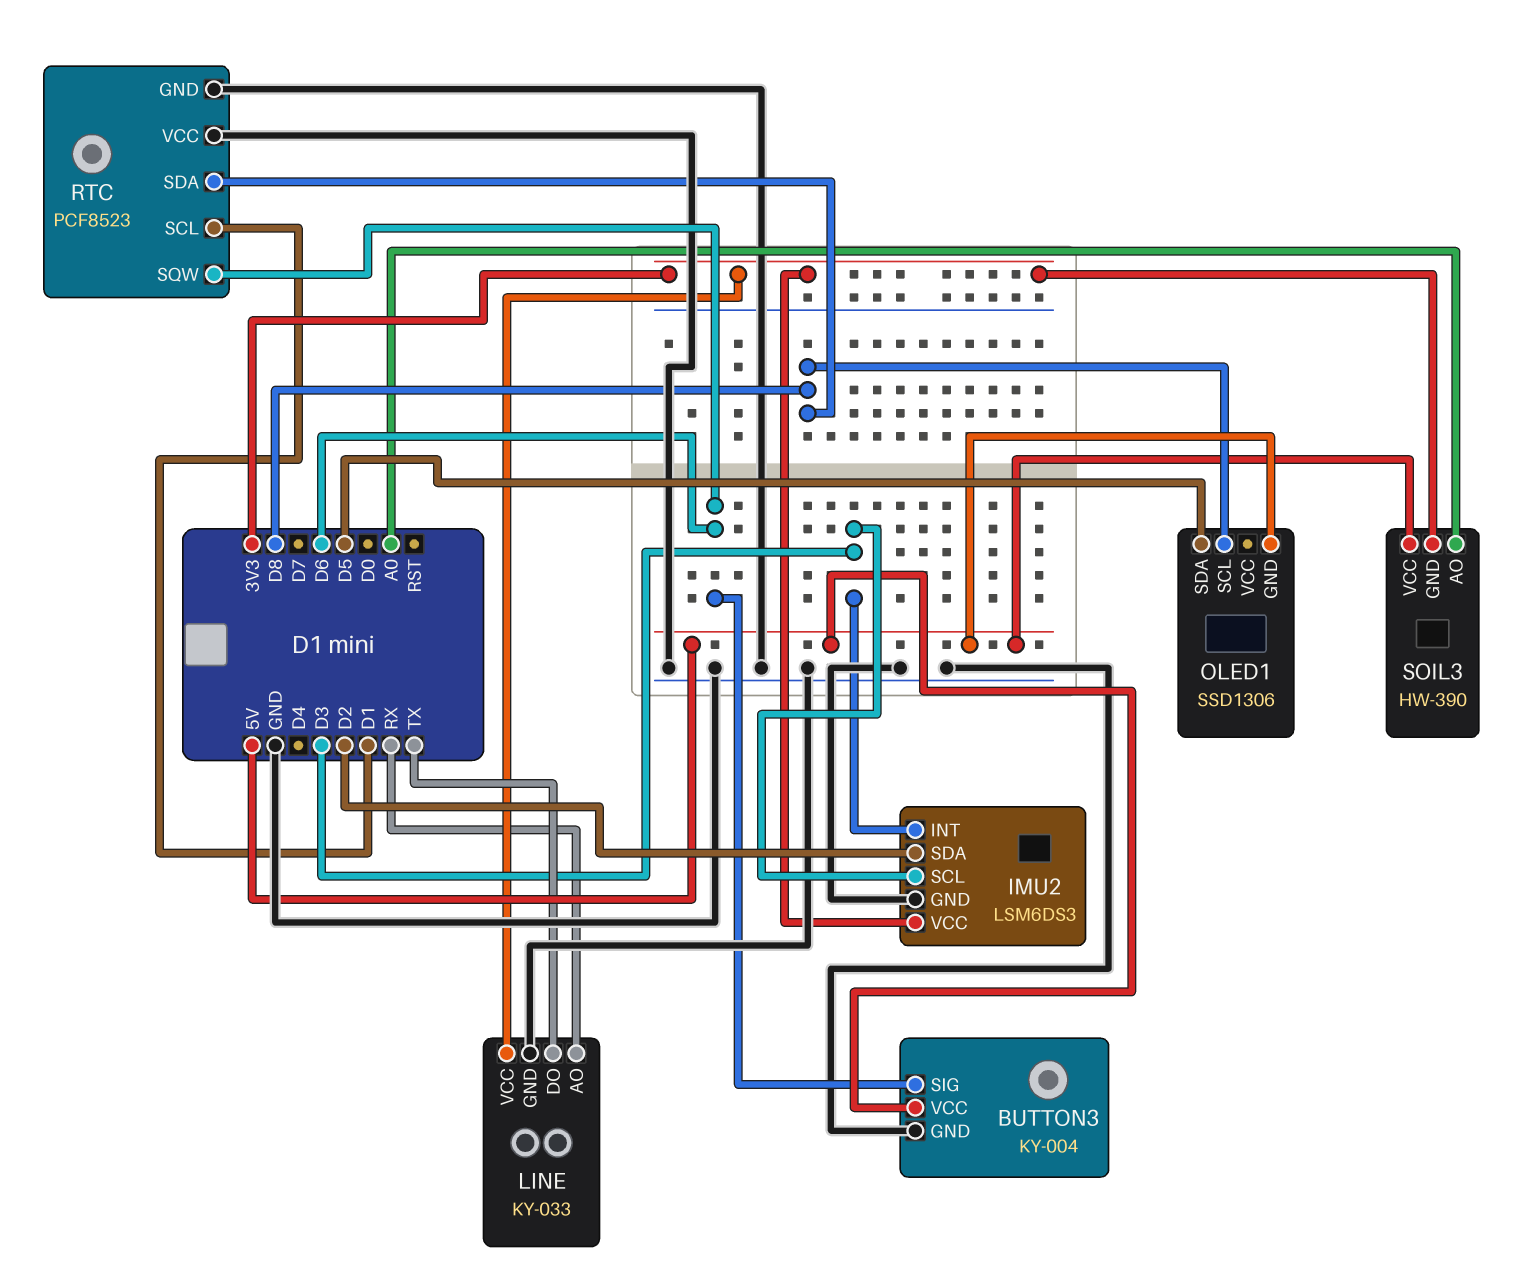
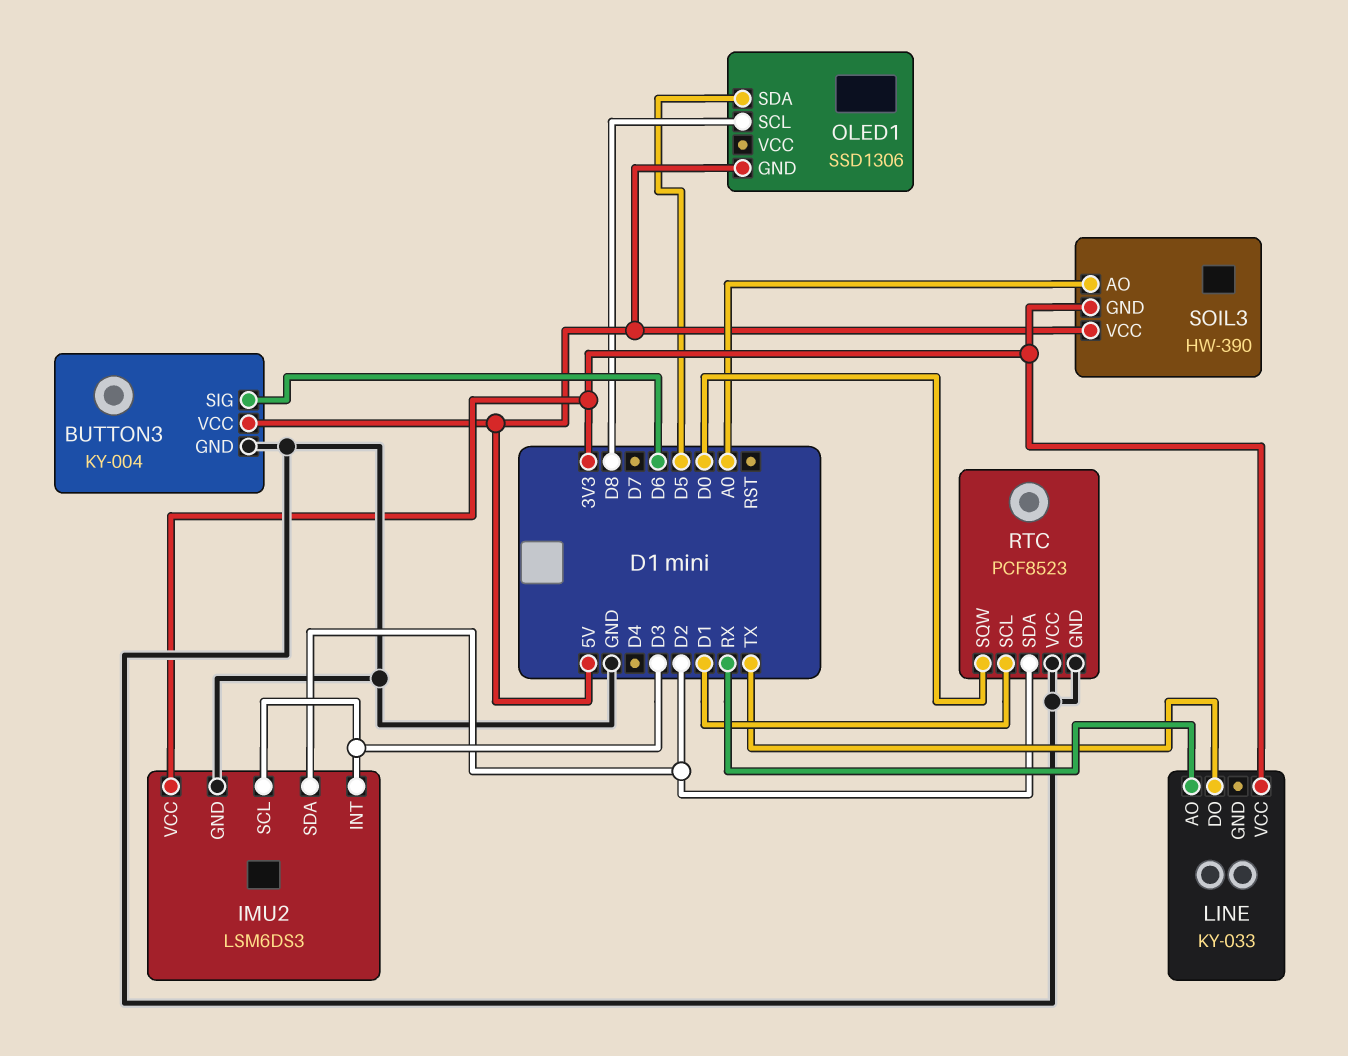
LINE pin GND: GND -> none
RTC pin SDA: D8 -> D2
RTC pin SQW: D6 -> D0

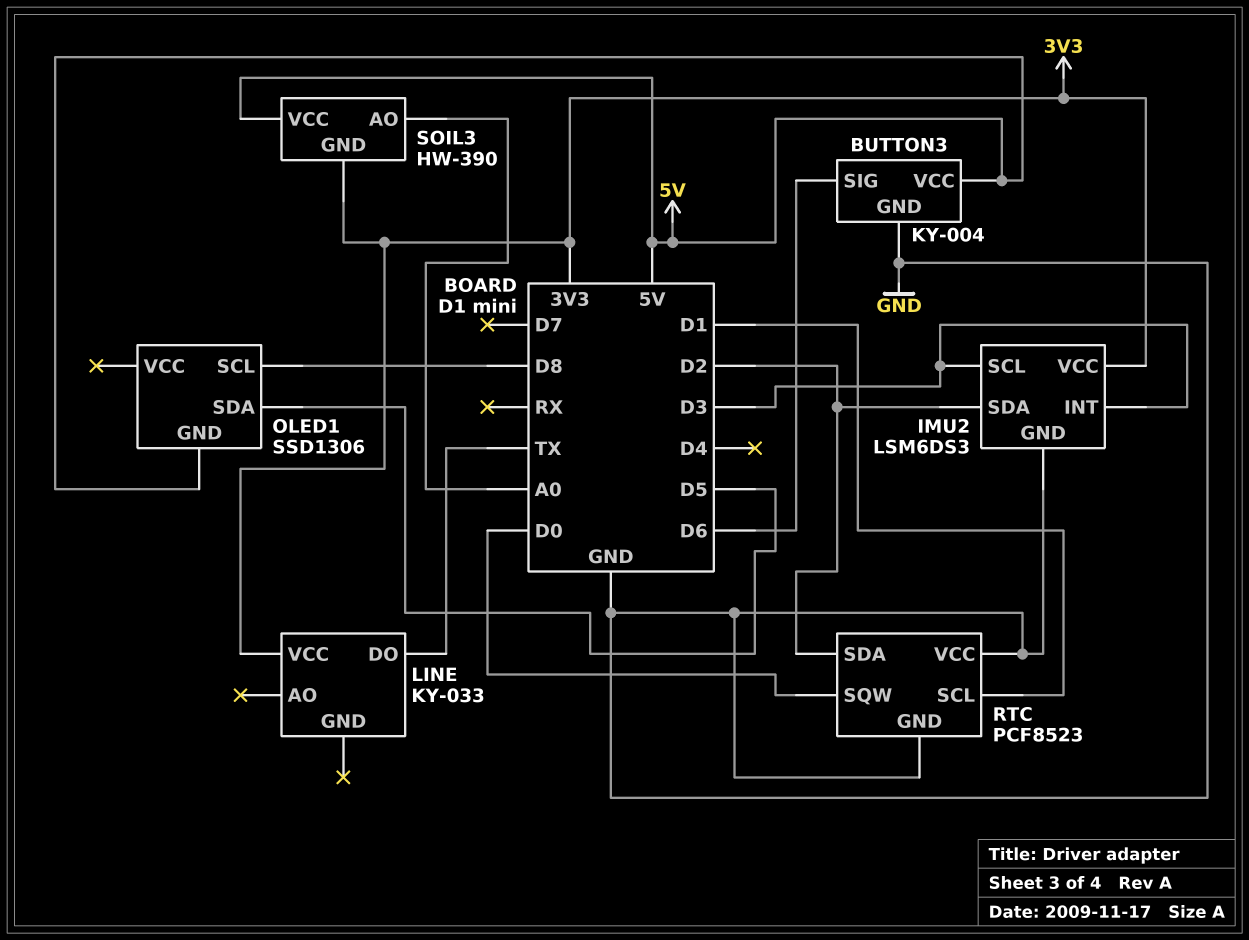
LINE pin AO: RX -> none

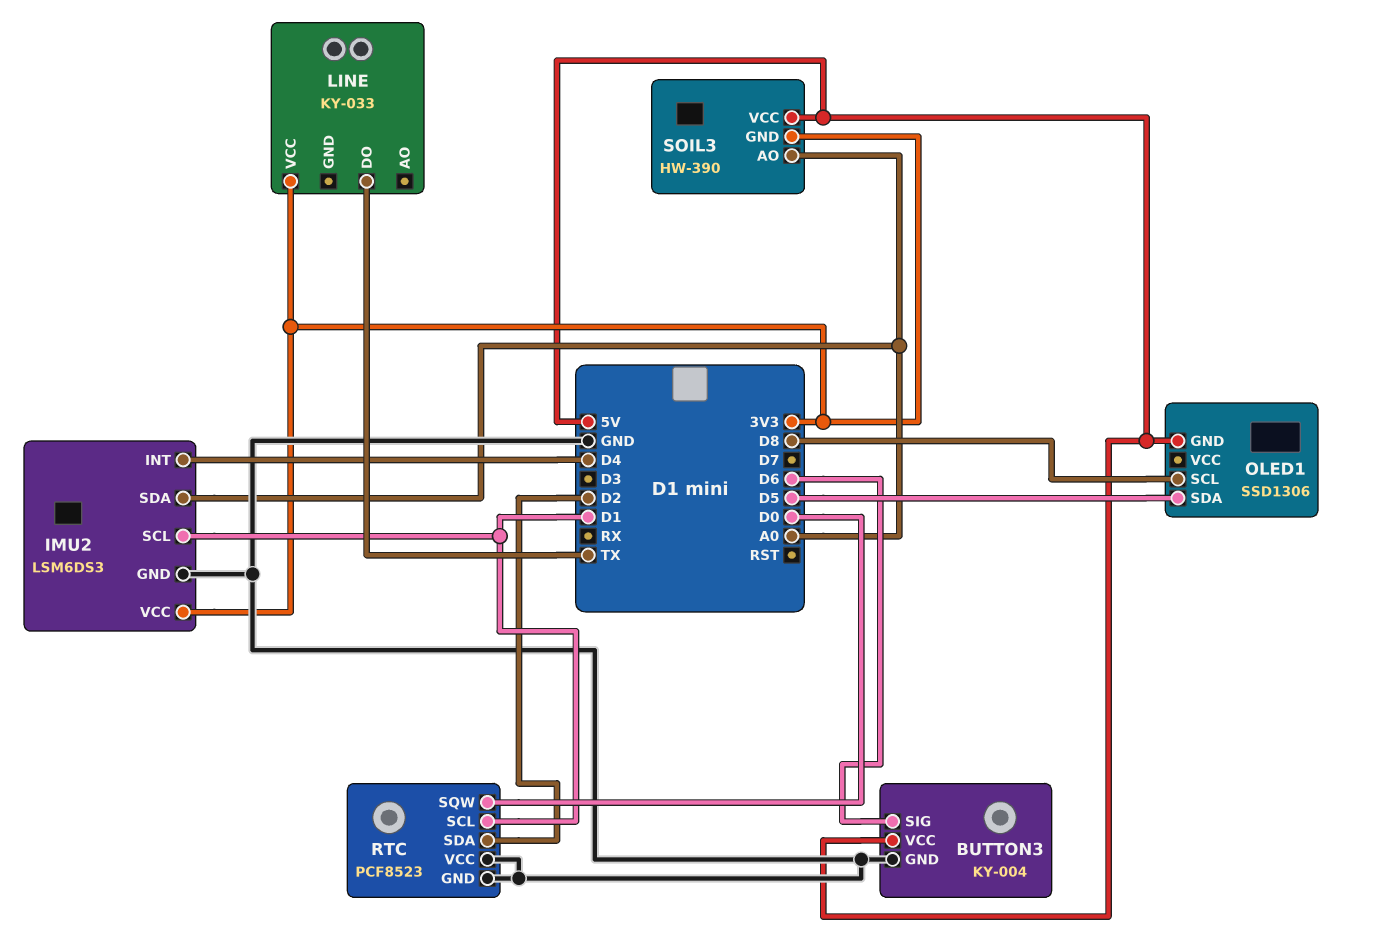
IMU2 pin INT: D3 -> D4
IMU2 pin SCL: D3 -> D1
IMU2 pin SDA: D2 -> A0

